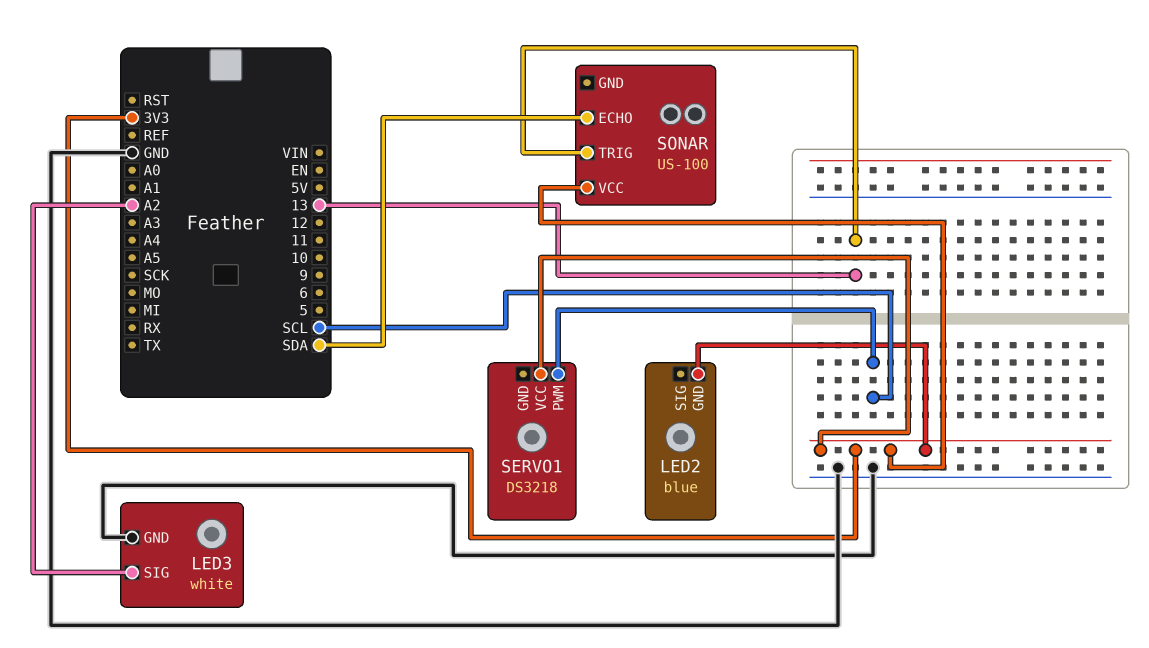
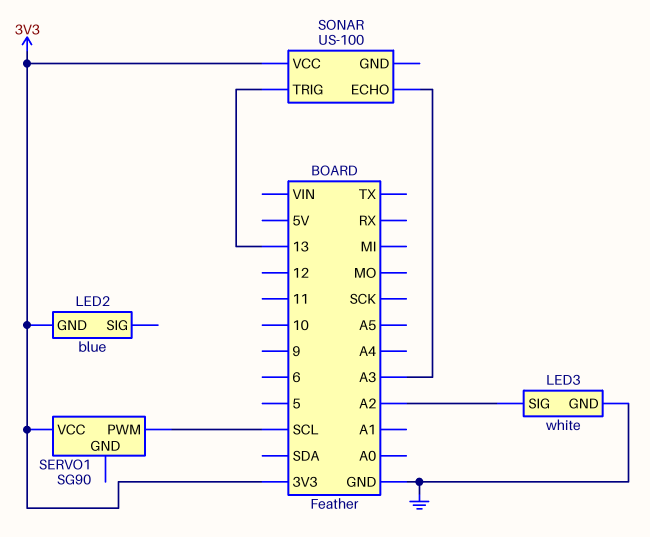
SERVO1: DS3218 -> SG90
SONAR pin ECHO: SDA -> A3

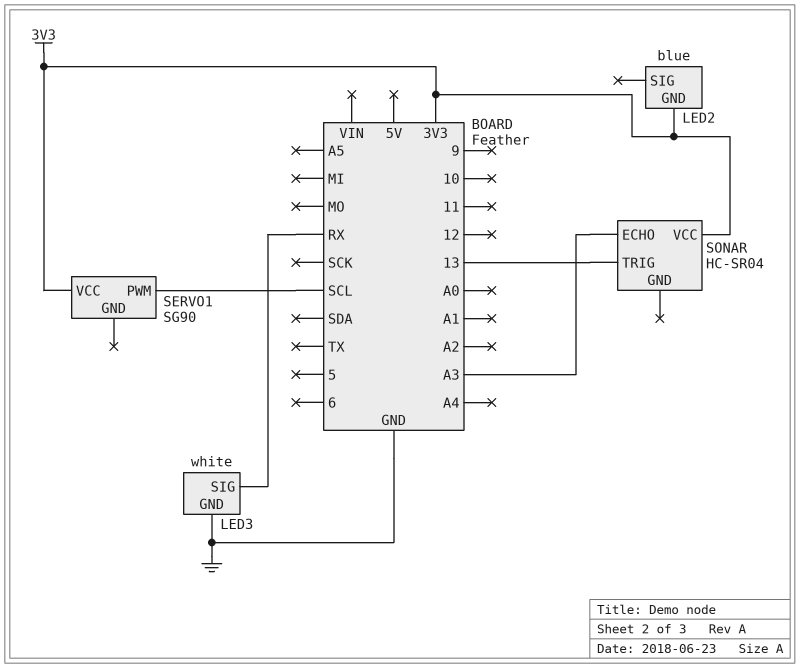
LED3 pin SIG: A2 -> RX
SONAR: US-100 -> HC-SR04

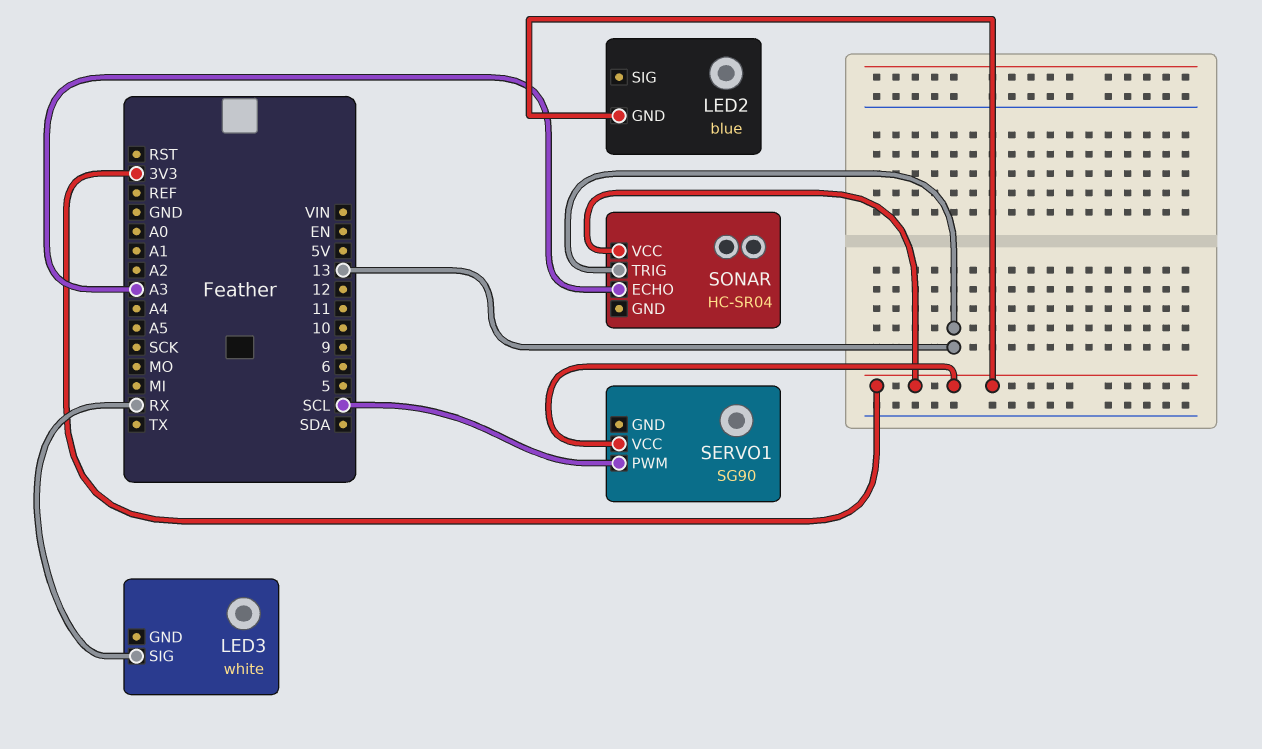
LED3 pin GND: GND -> none

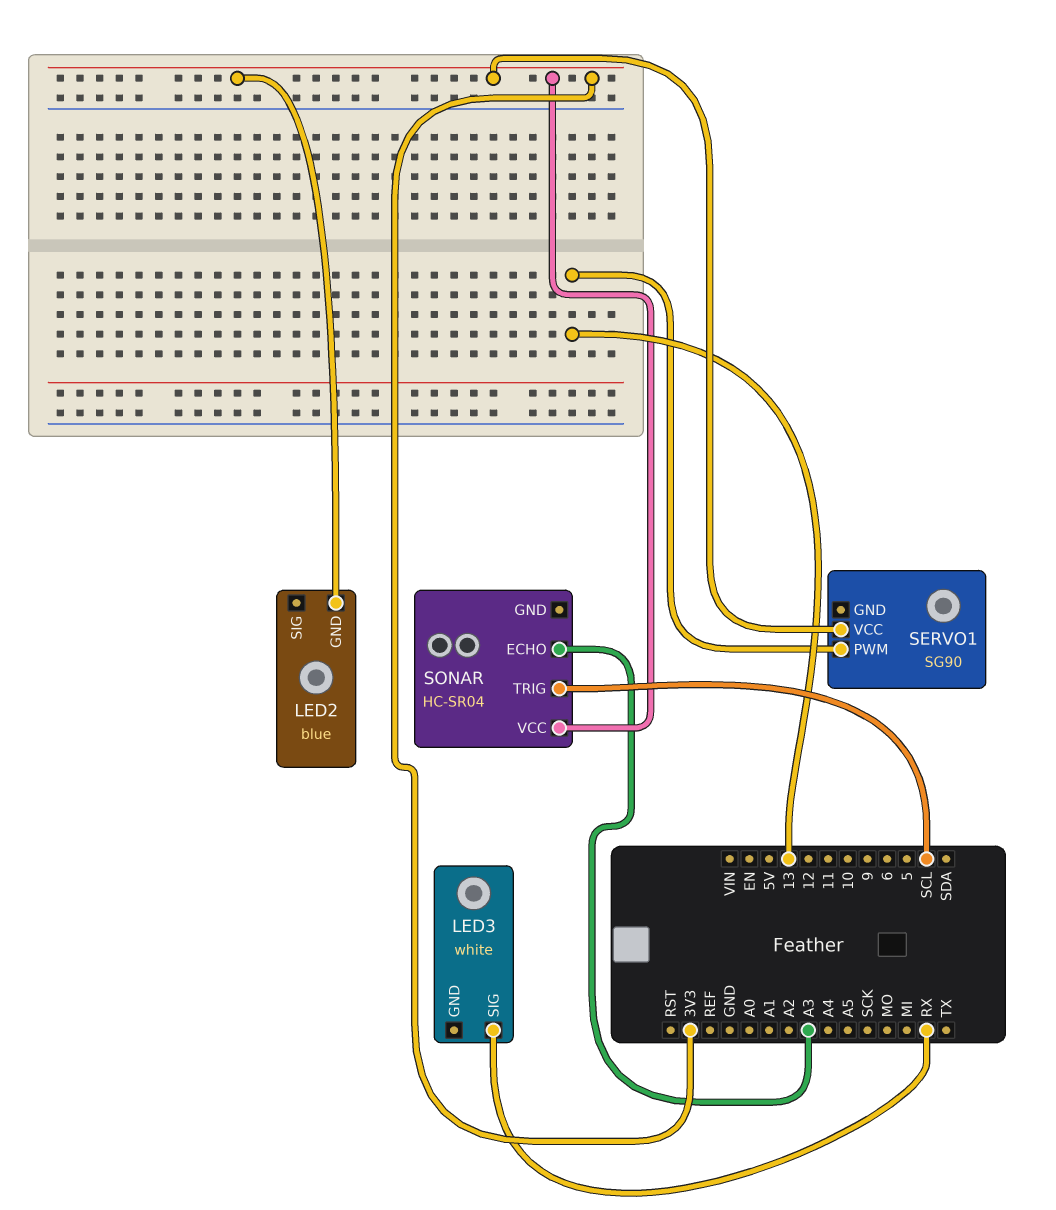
SERVO1 pin PWM: SCL -> 13
SONAR pin TRIG: 13 -> SCL

